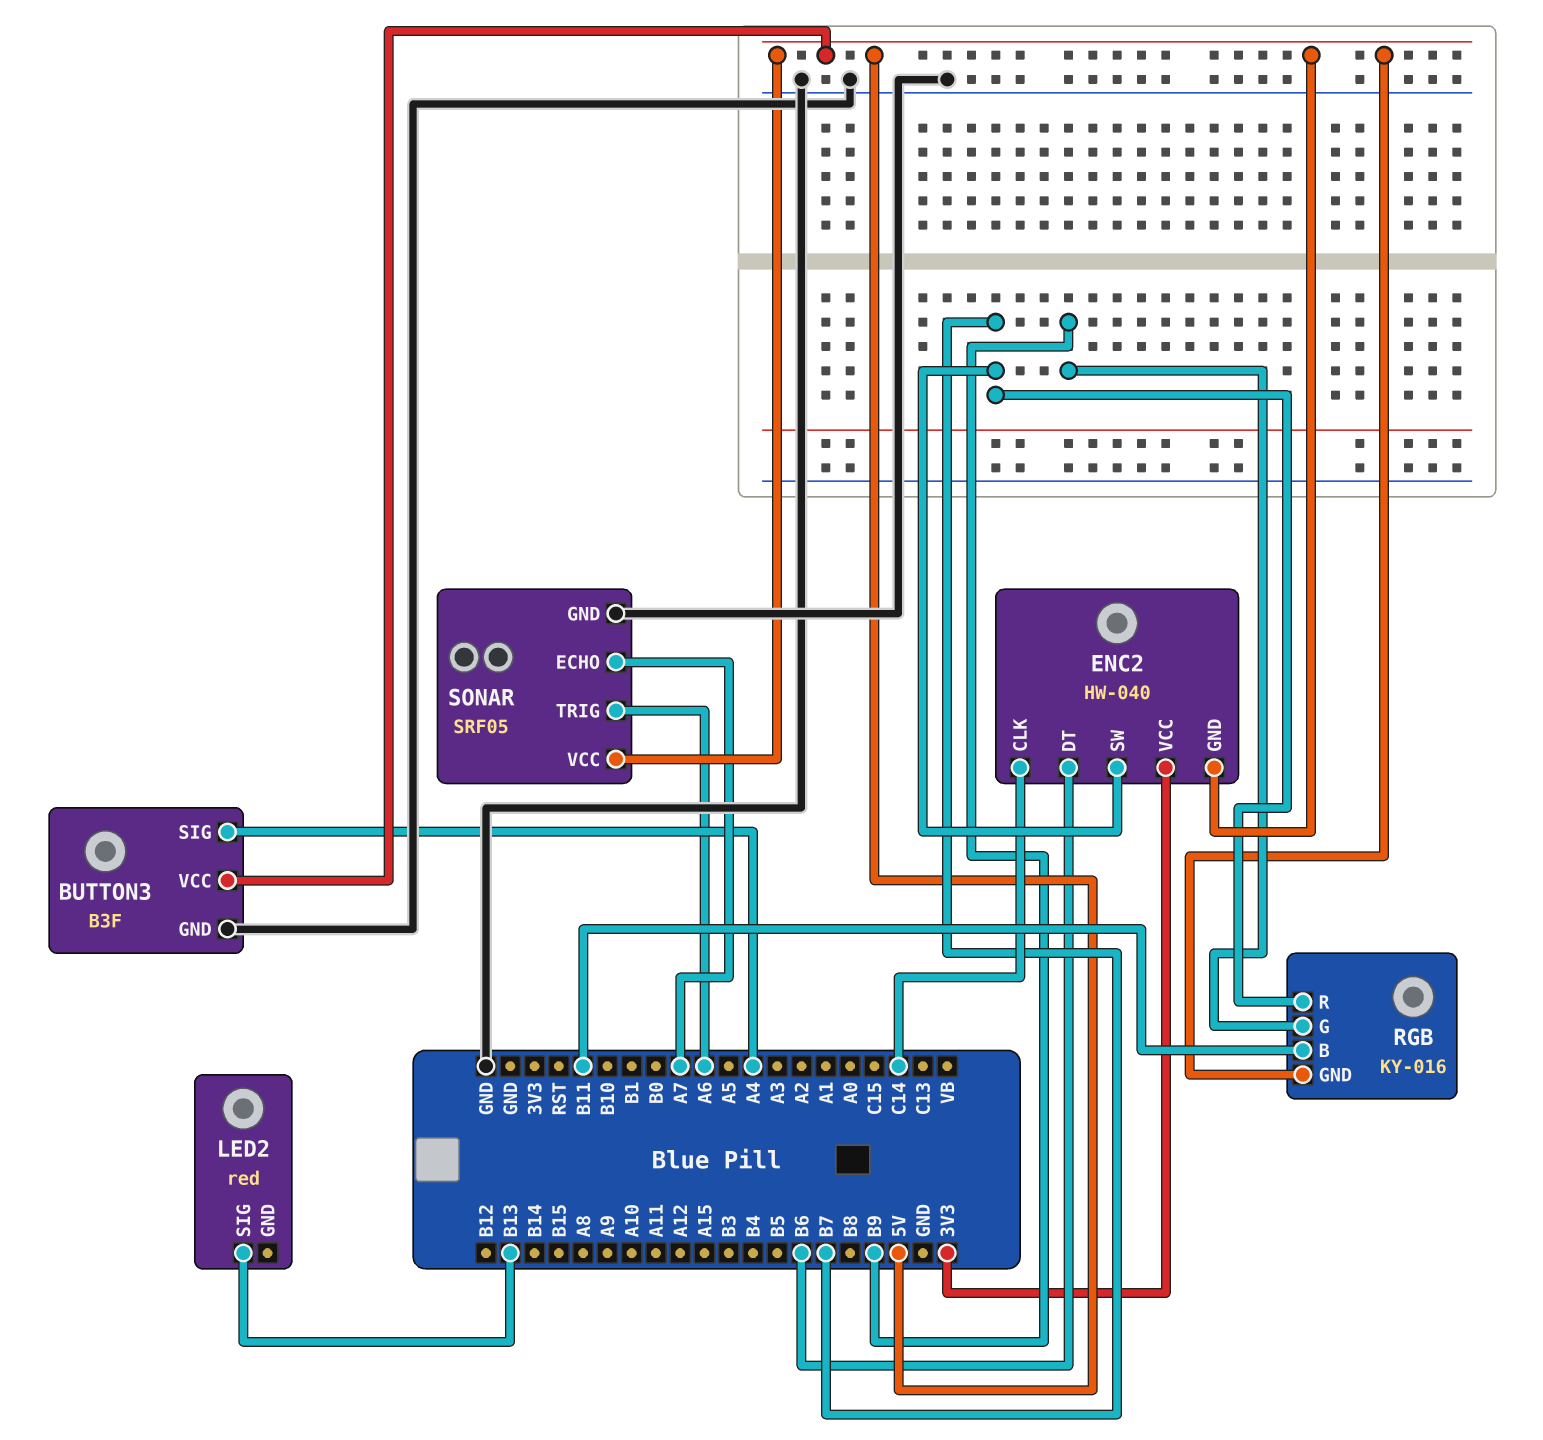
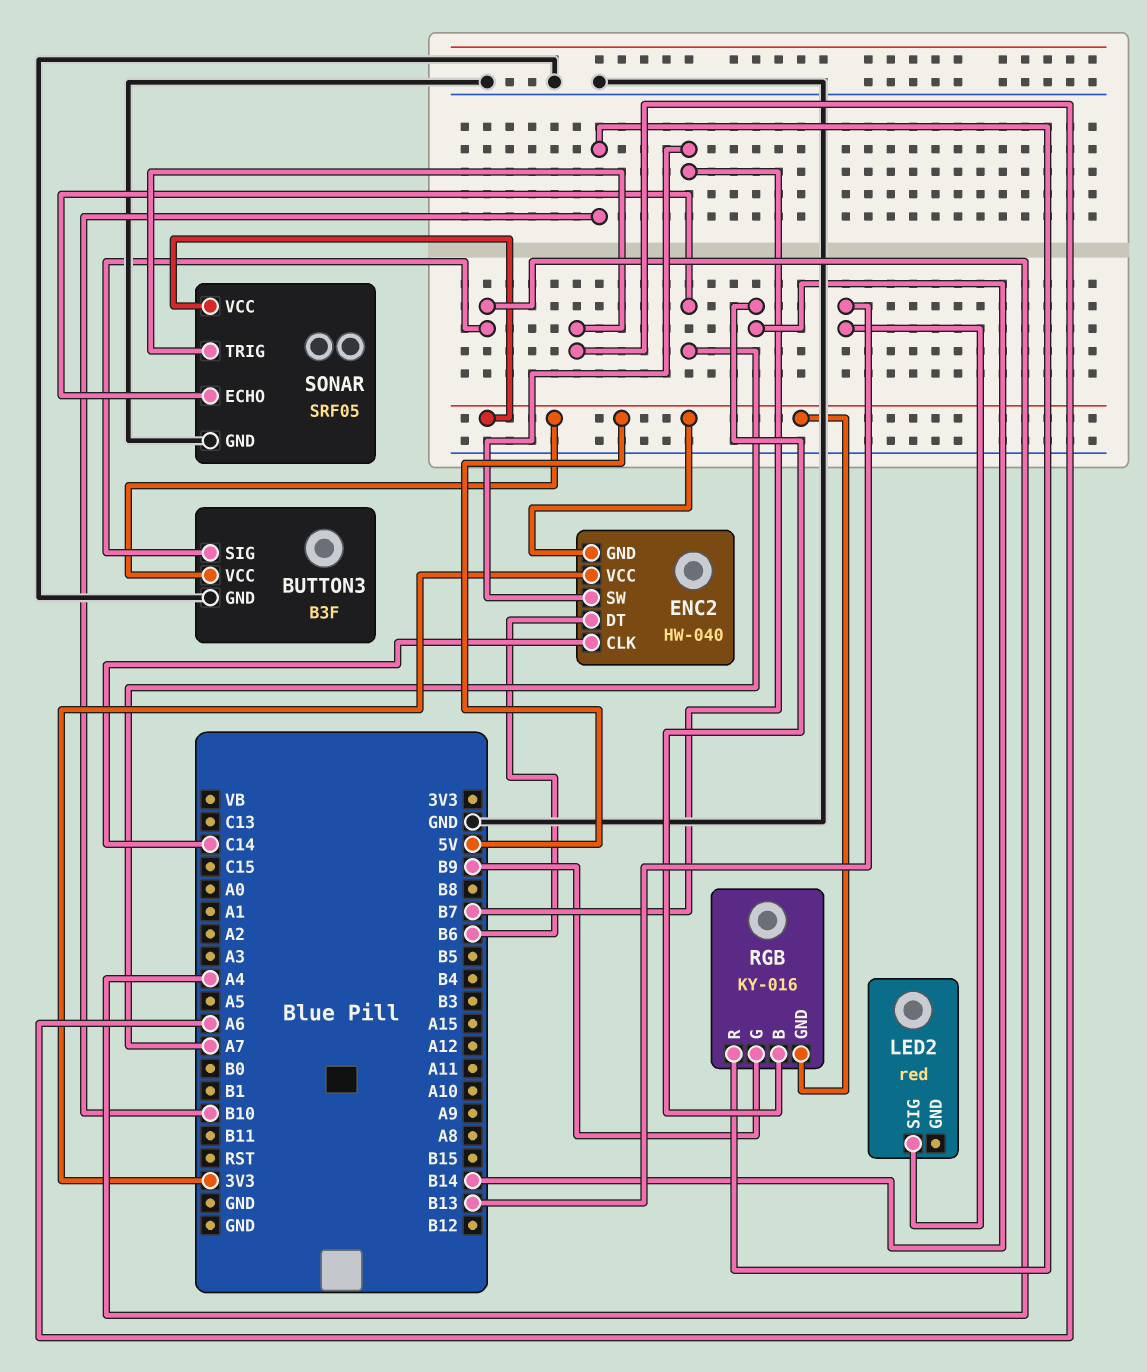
RGB pin B: B11 -> B14
RGB pin R: B7 -> B10

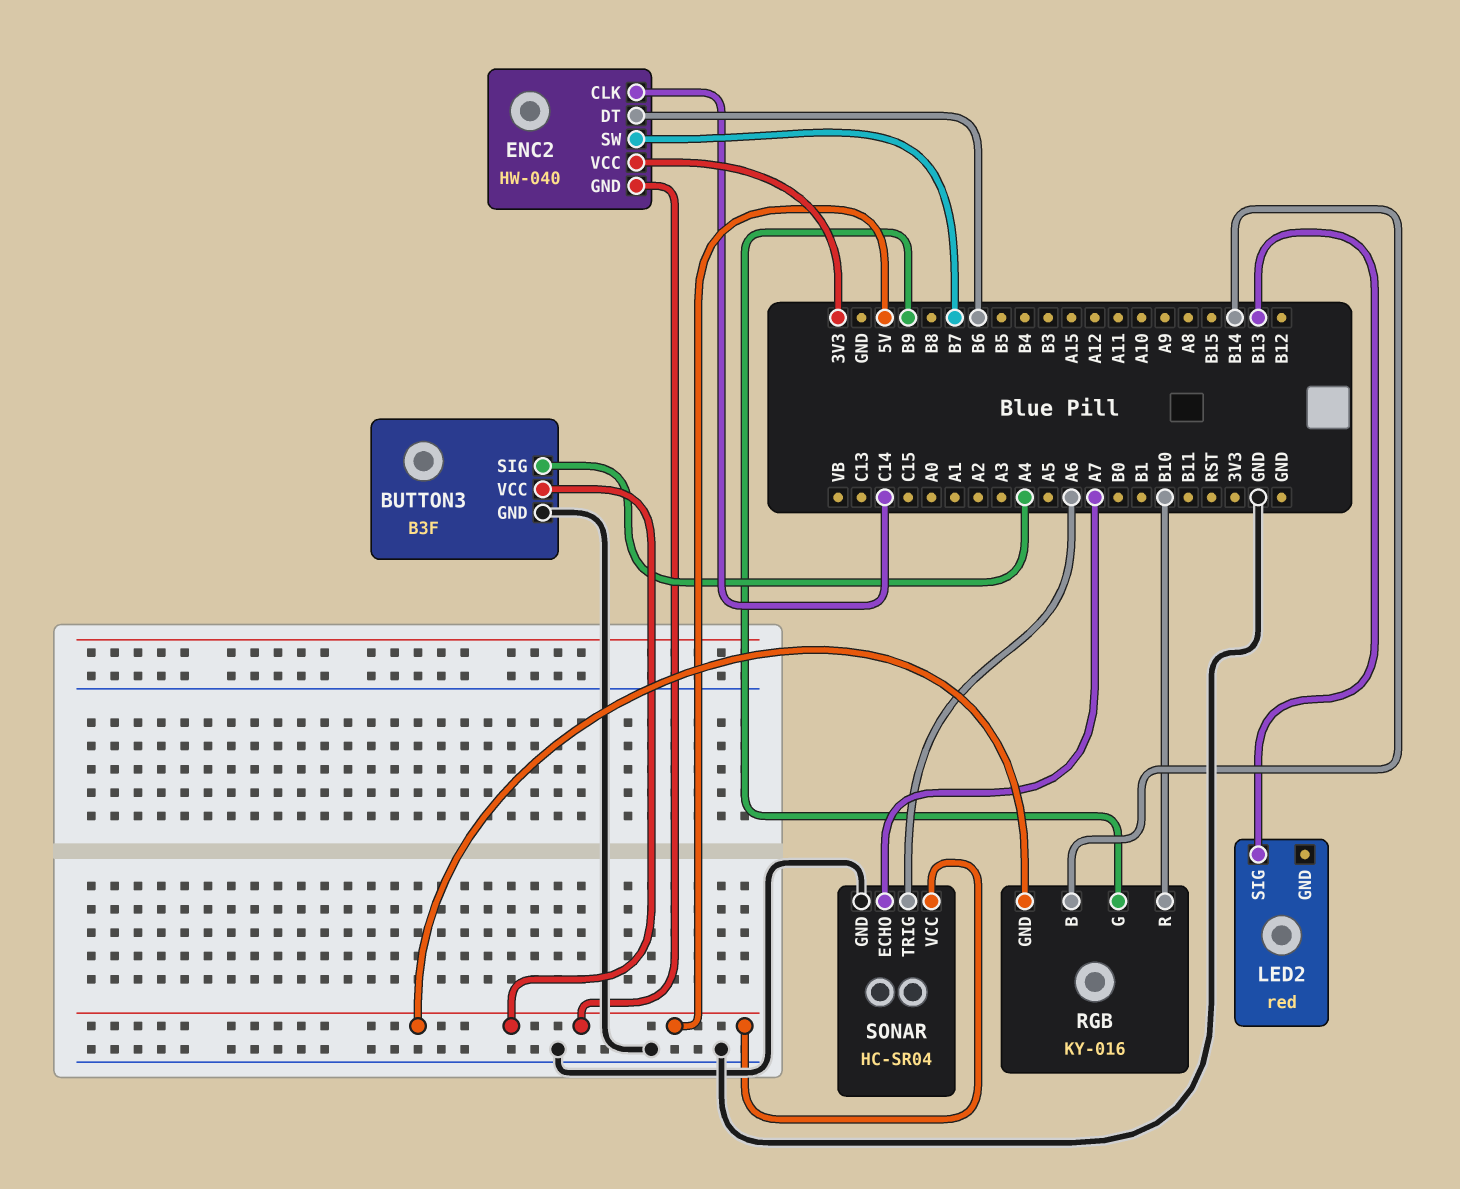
SONAR: SRF05 -> HC-SR04

